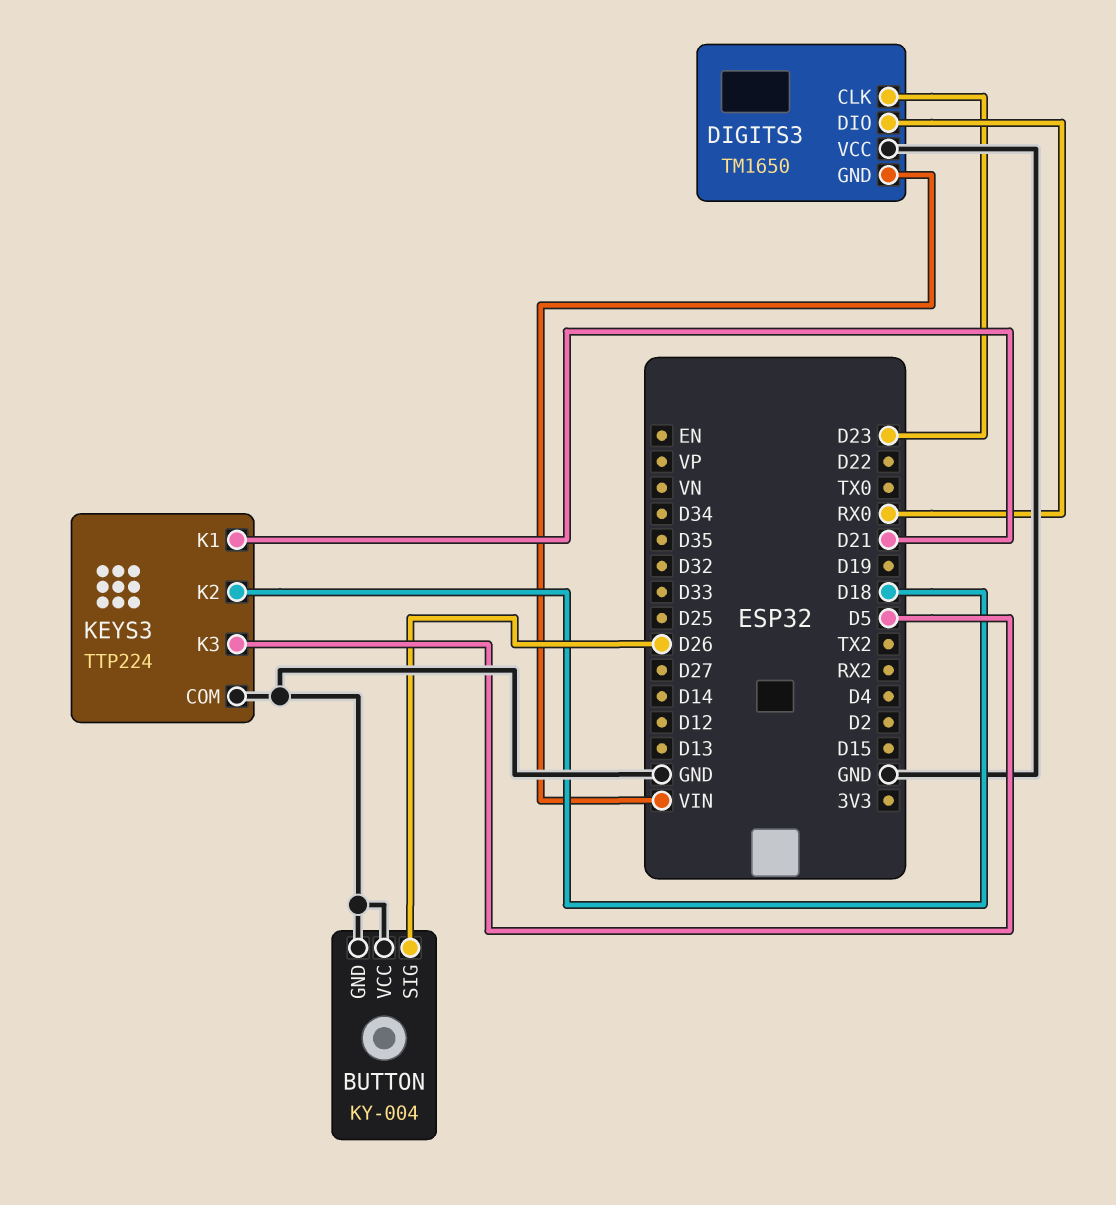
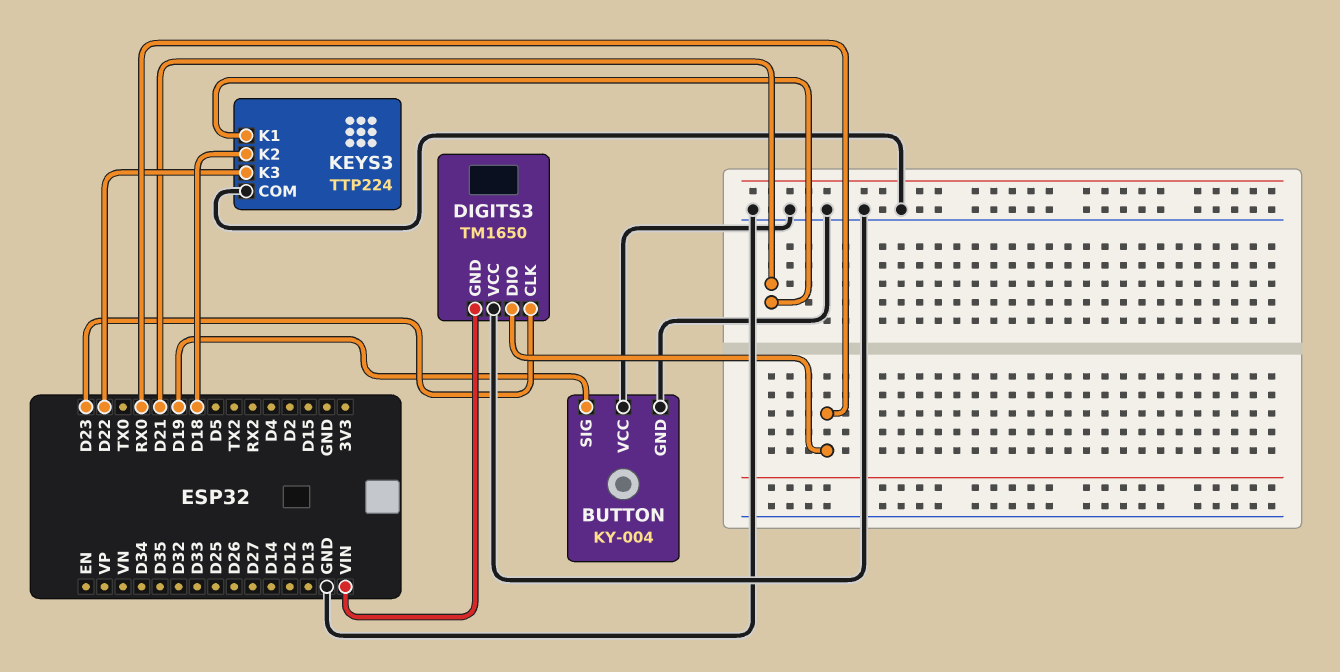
BUTTON pin SIG: D26 -> D19
KEYS3 pin K3: D5 -> D22

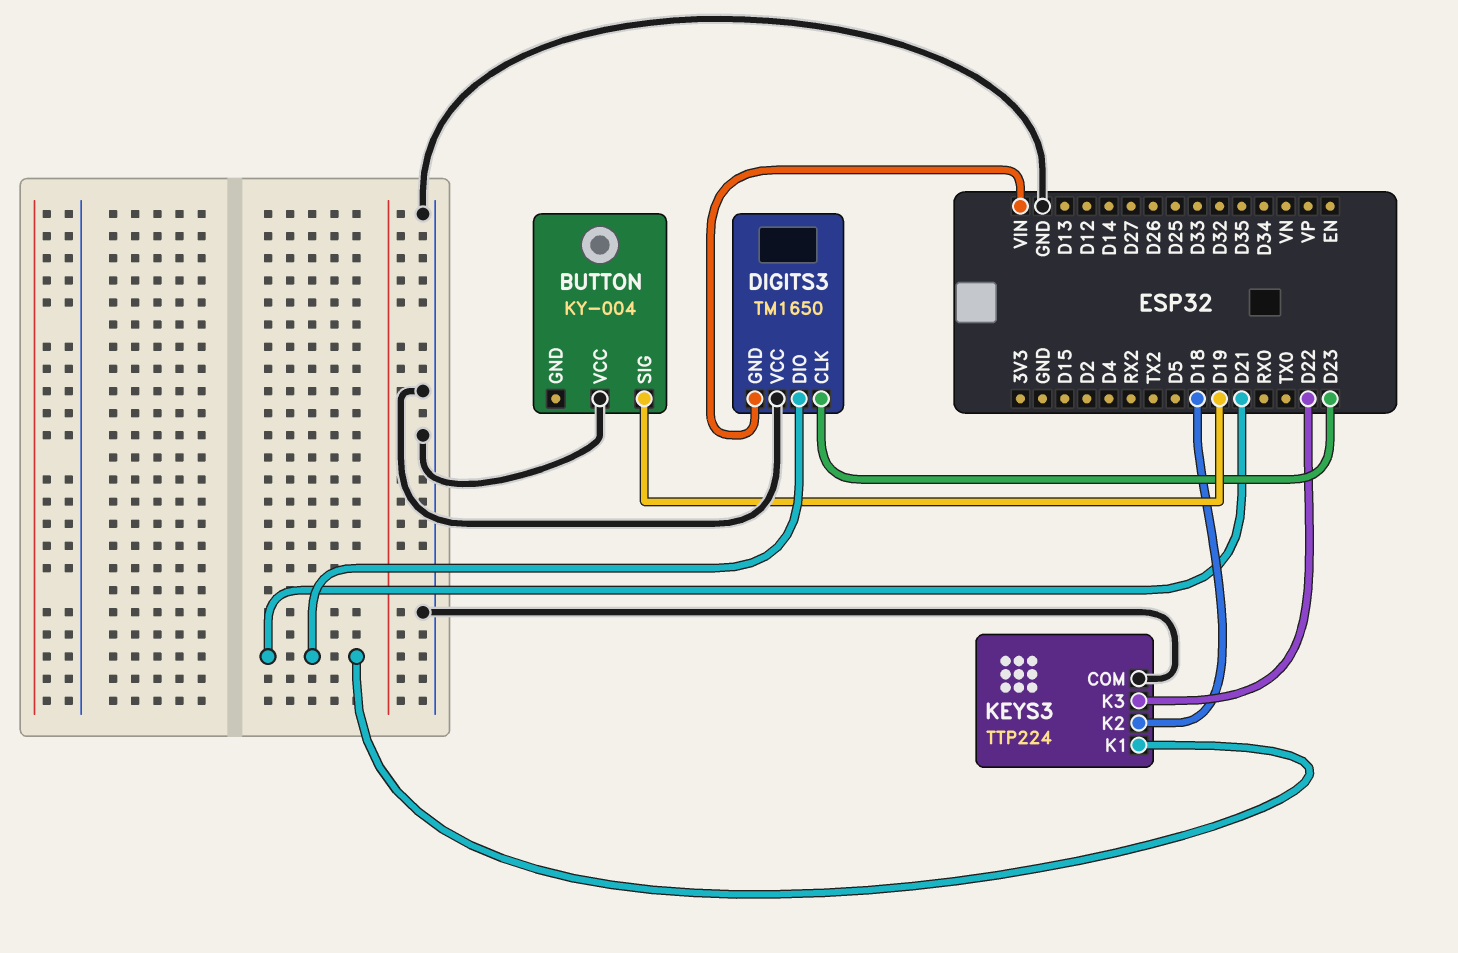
BUTTON pin GND: GND -> none
DIGITS3 pin DIO: RX0 -> D21

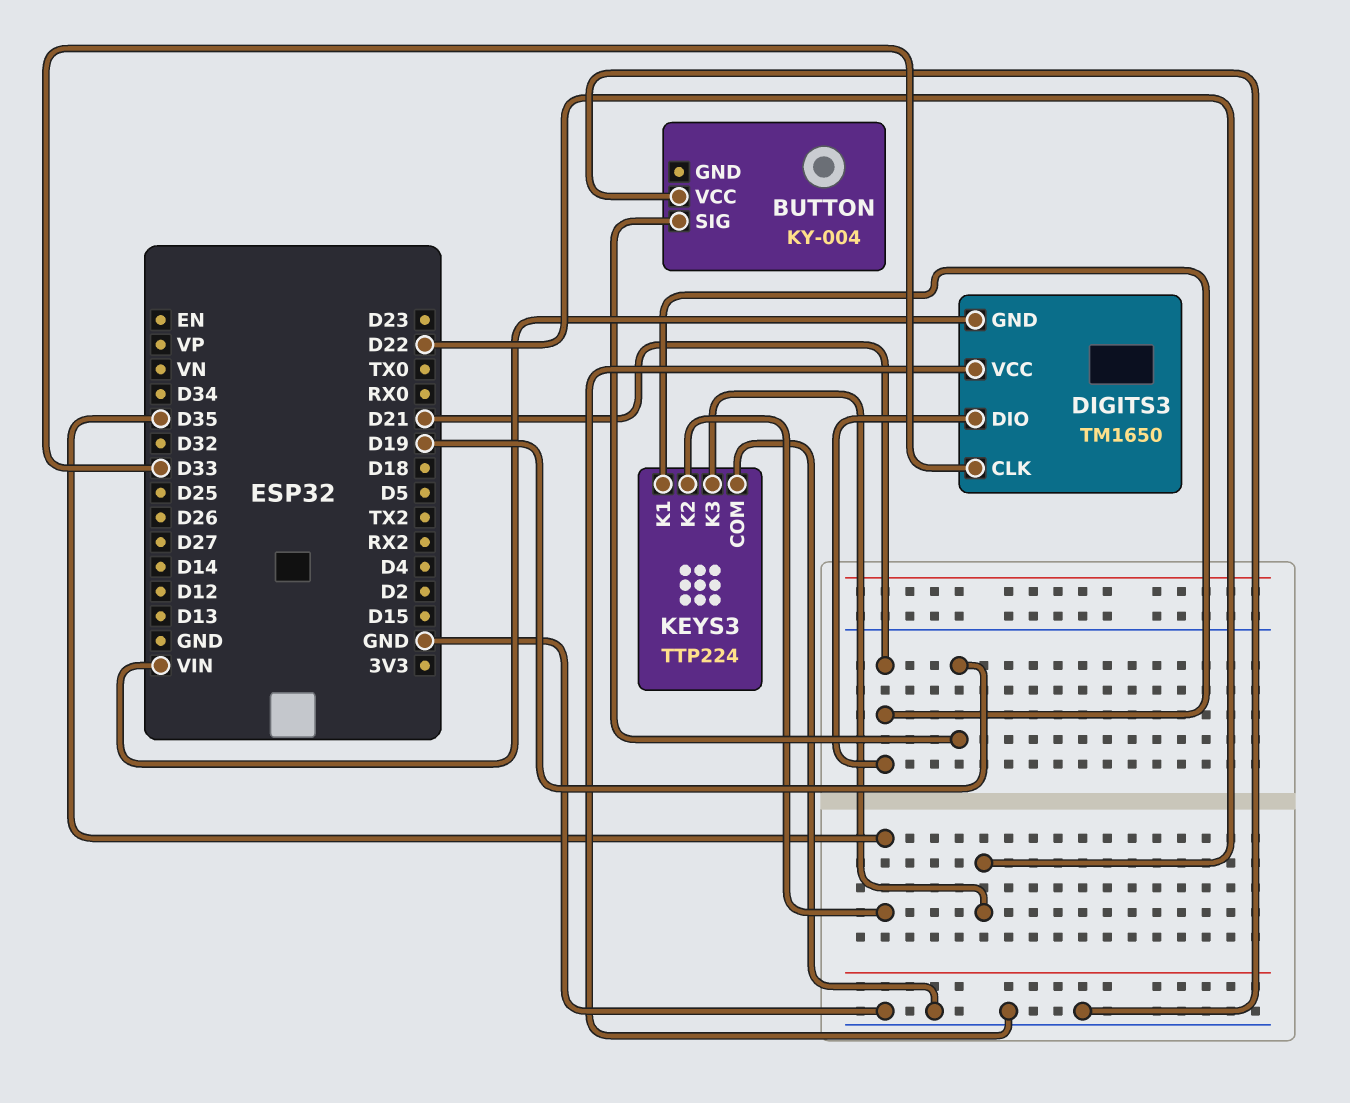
DIGITS3 pin CLK: D23 -> D33
KEYS3 pin K2: D18 -> D35

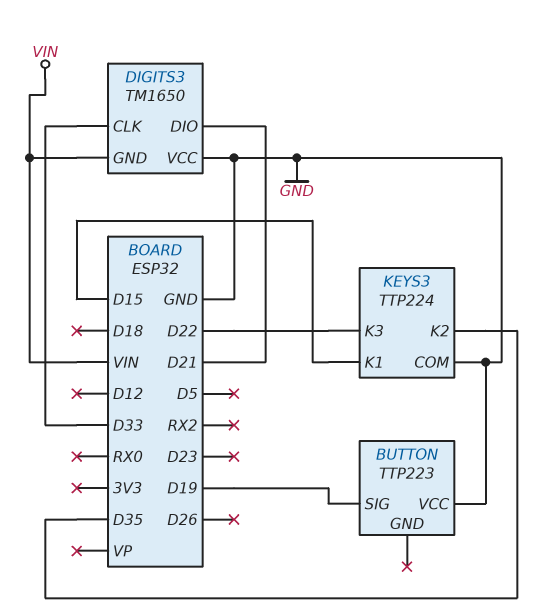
BUTTON: KY-004 -> TTP223
KEYS3 pin K1: D21 -> D15

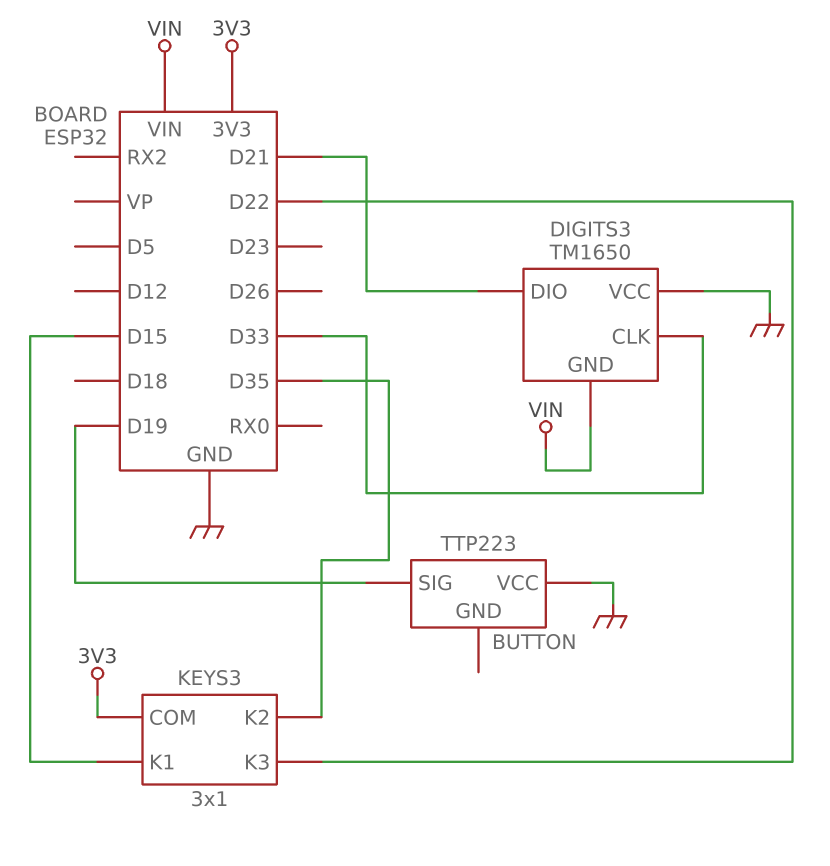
KEYS3: TTP224 -> 3x1
KEYS3 pin COM: GND -> 3V3

